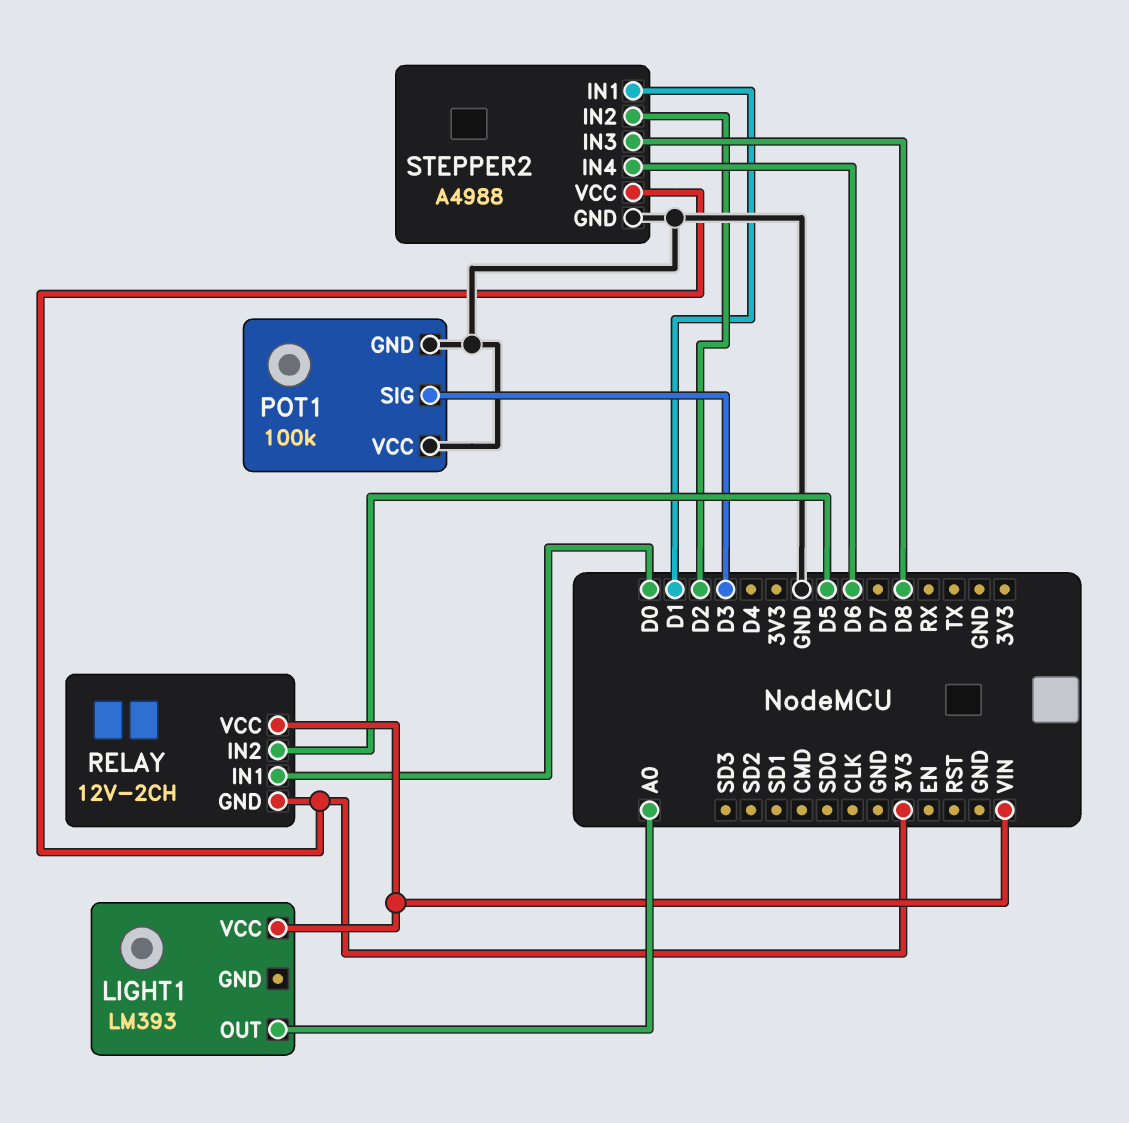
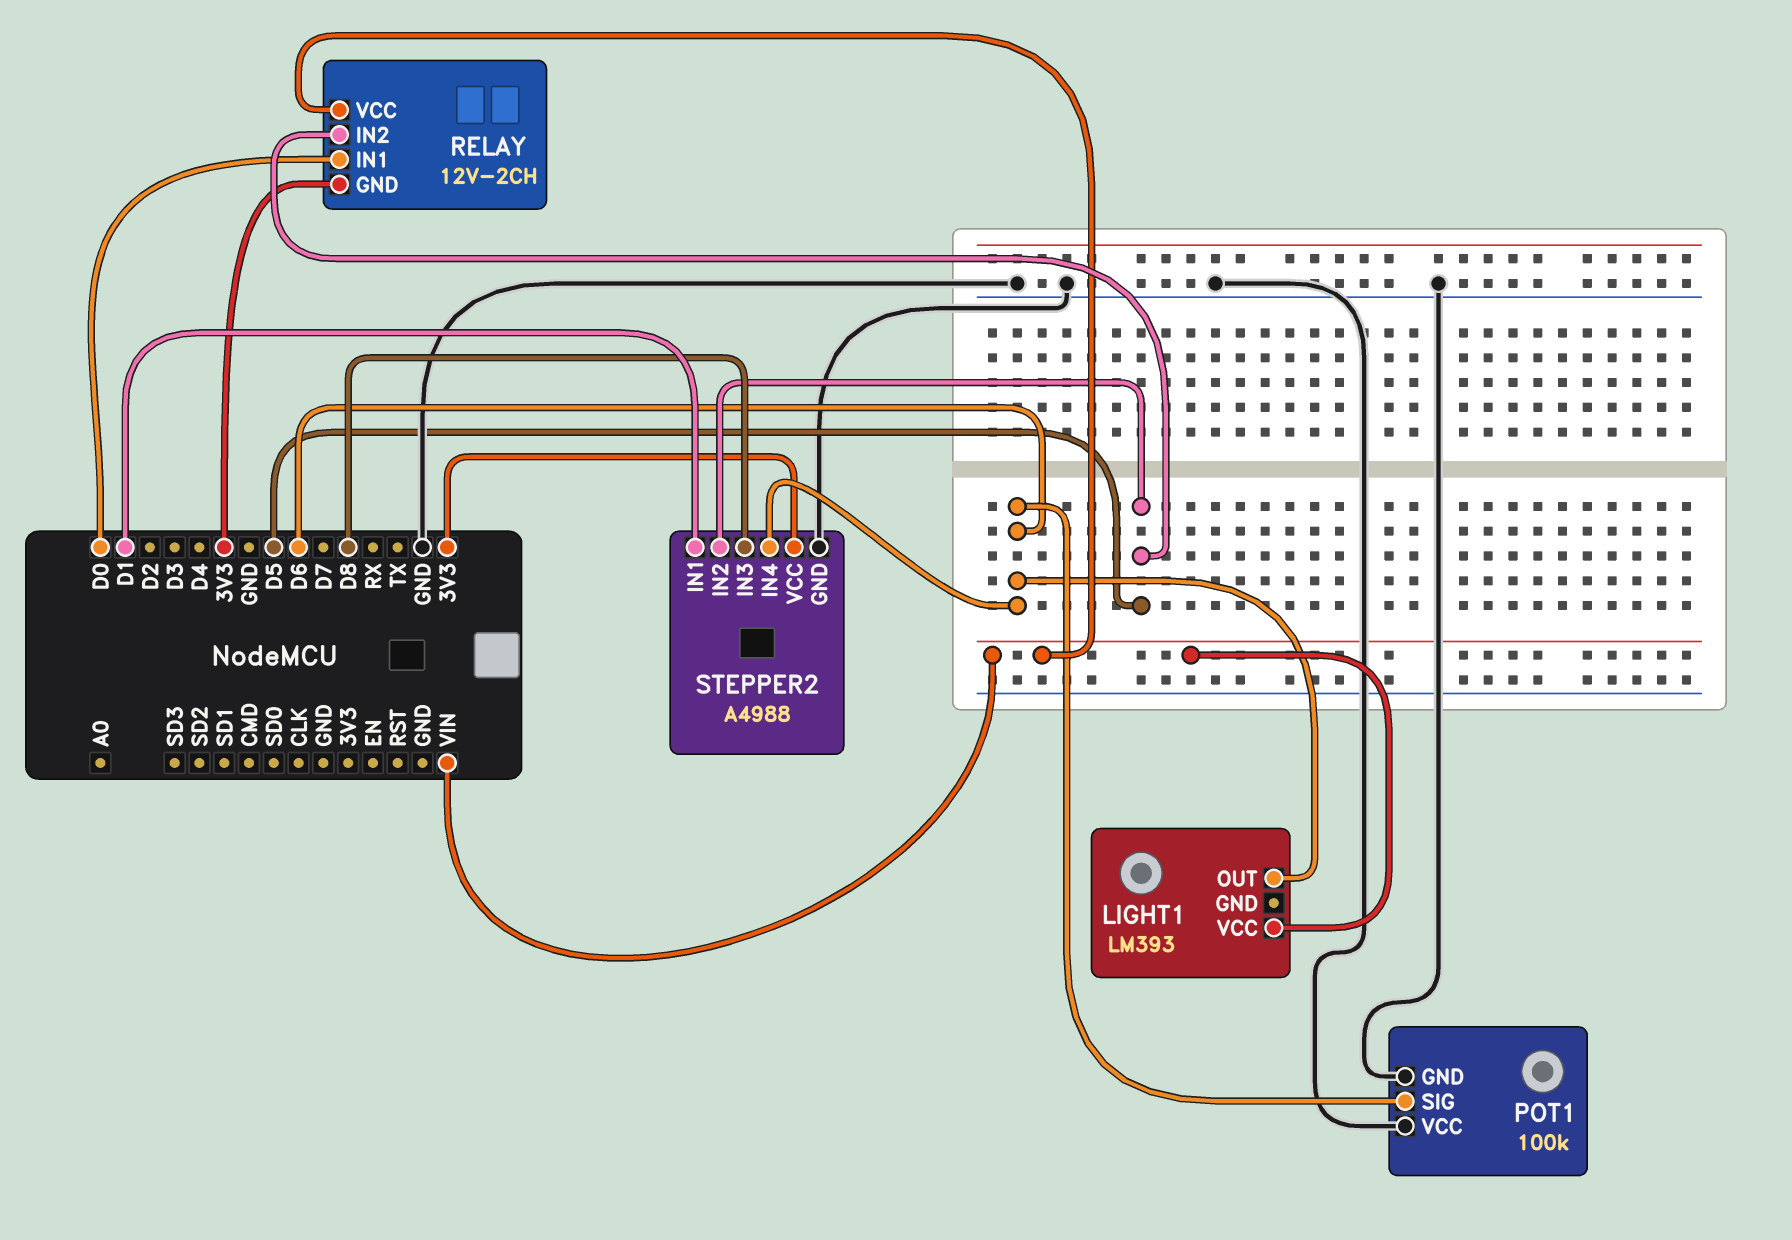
LIGHT1 pin OUT: A0 -> D6
POT1 pin SIG: D3 -> D6
STEPPER2 pin IN2: D2 -> D5

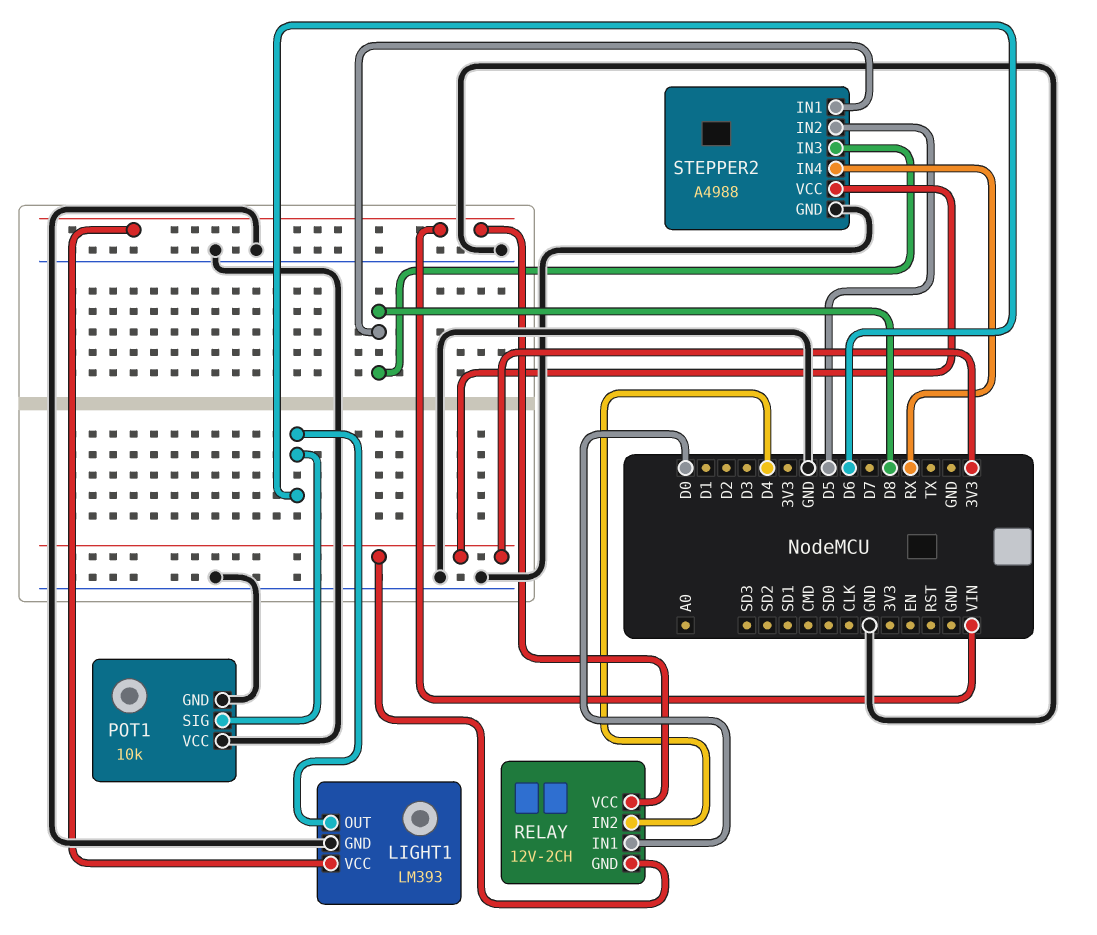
LIGHT1 pin GND: none -> GND
POT1: 100k -> 10k
RELAY pin IN2: D5 -> D4
STEPPER2 pin IN1: D1 -> D8
STEPPER2 pin IN4: D6 -> RX

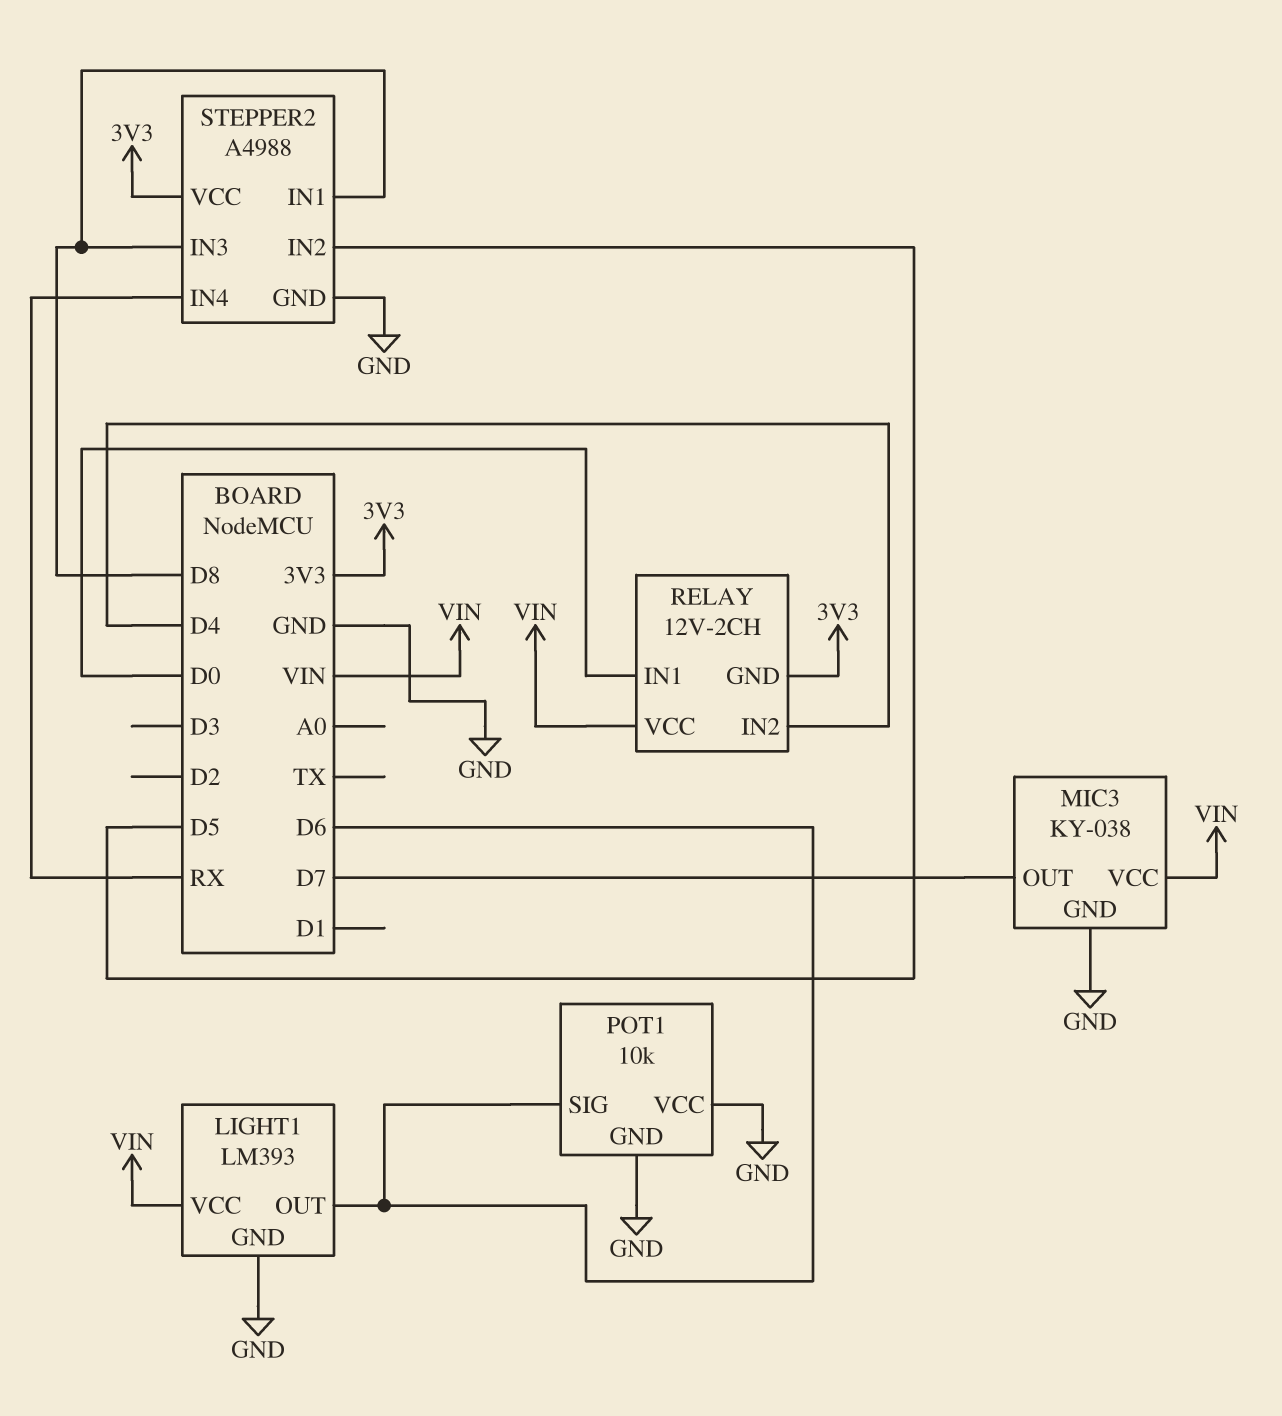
MIC3: none -> KY-038
MIC3 pin GND: none -> GND
MIC3 pin OUT: none -> D7
MIC3 pin VCC: none -> VIN

